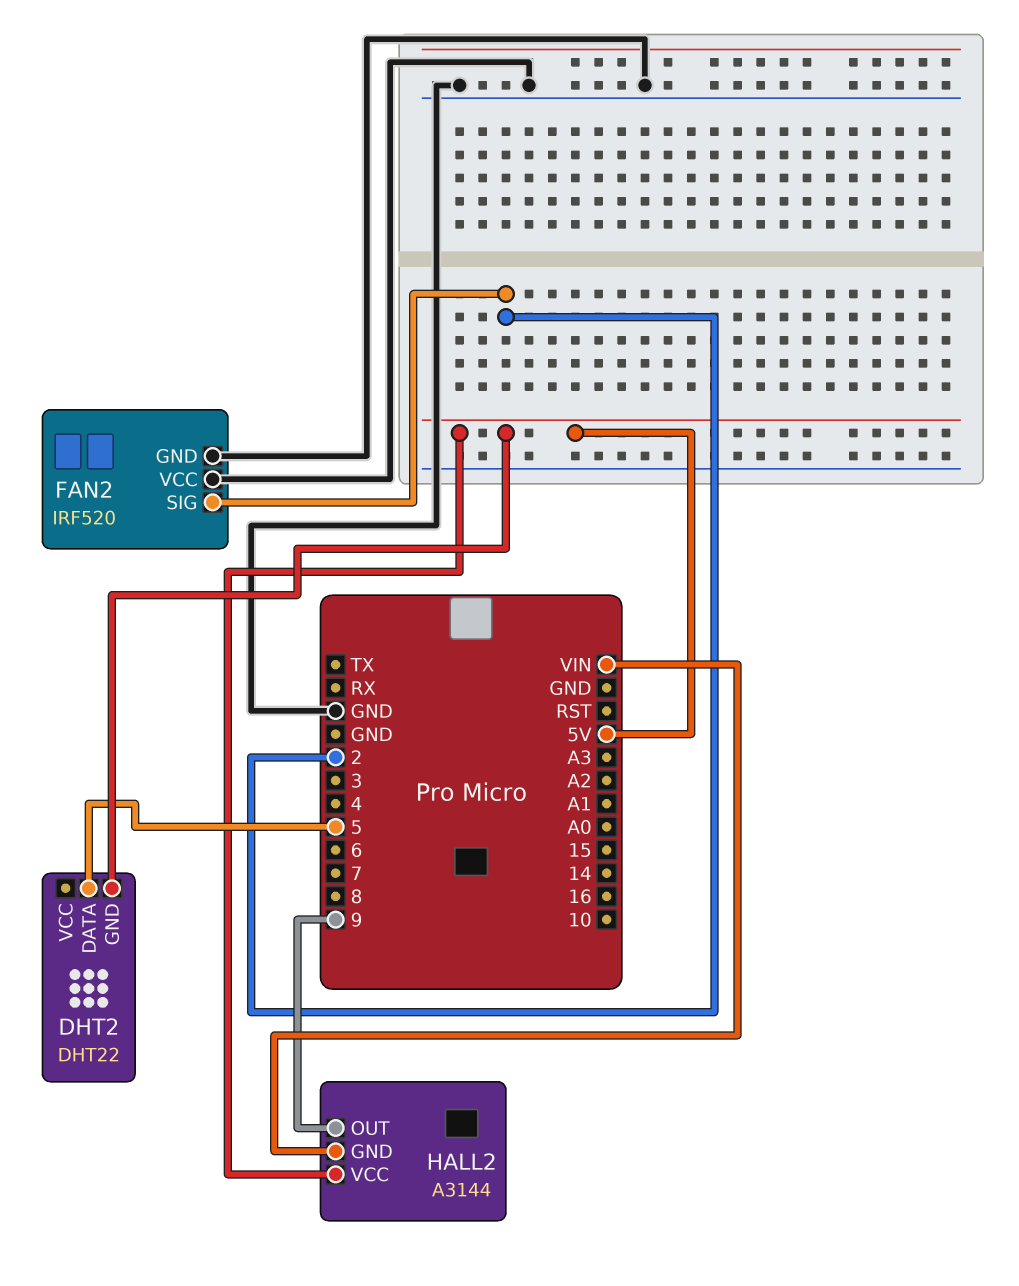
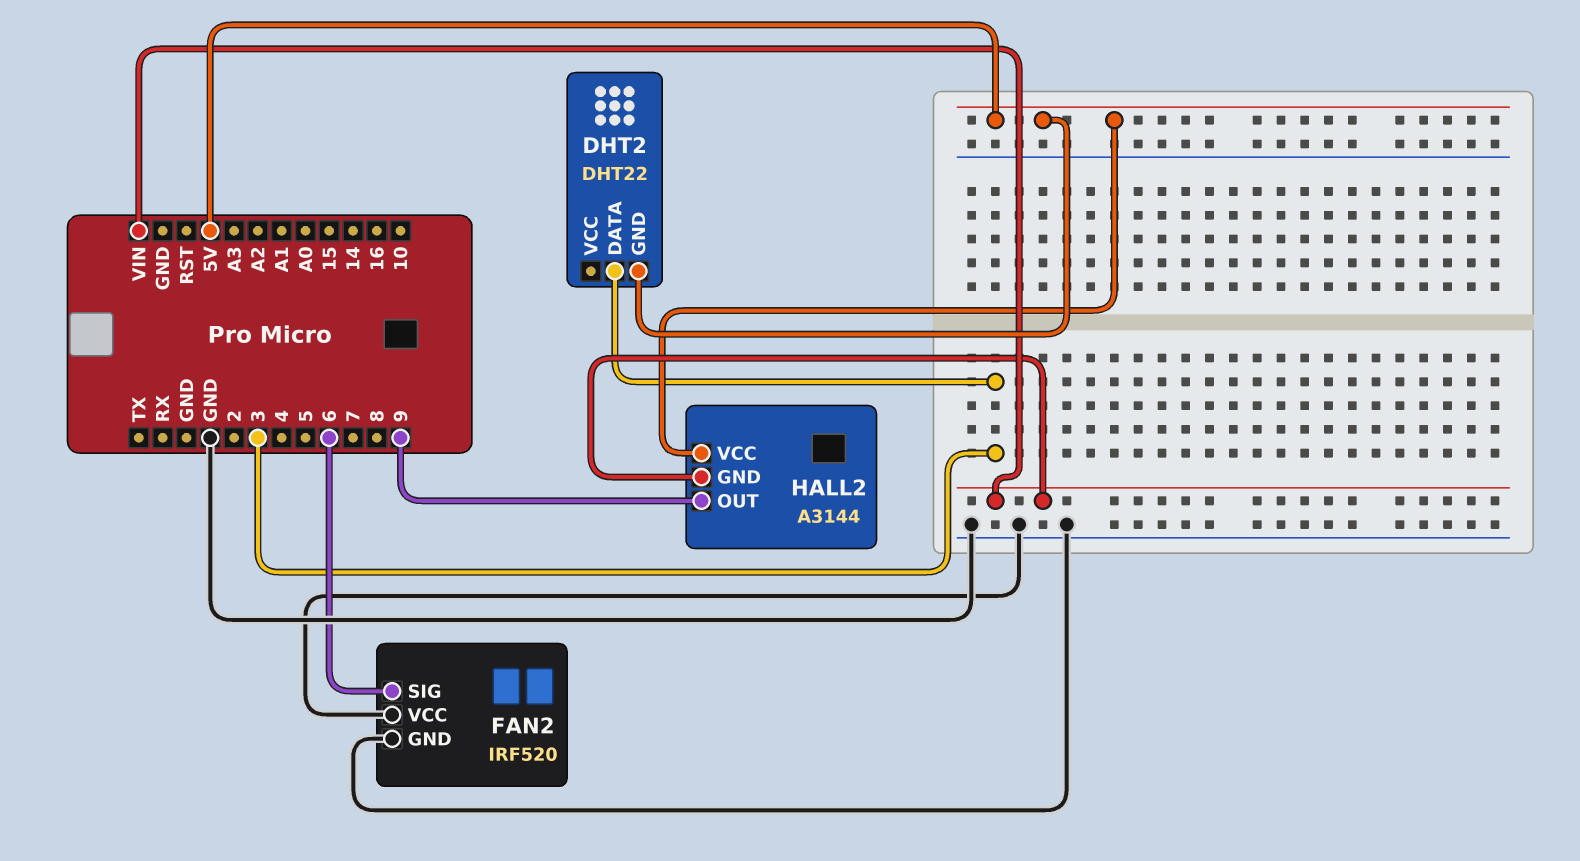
DHT2 pin DATA: 5 -> 3
FAN2 pin SIG: 2 -> 6

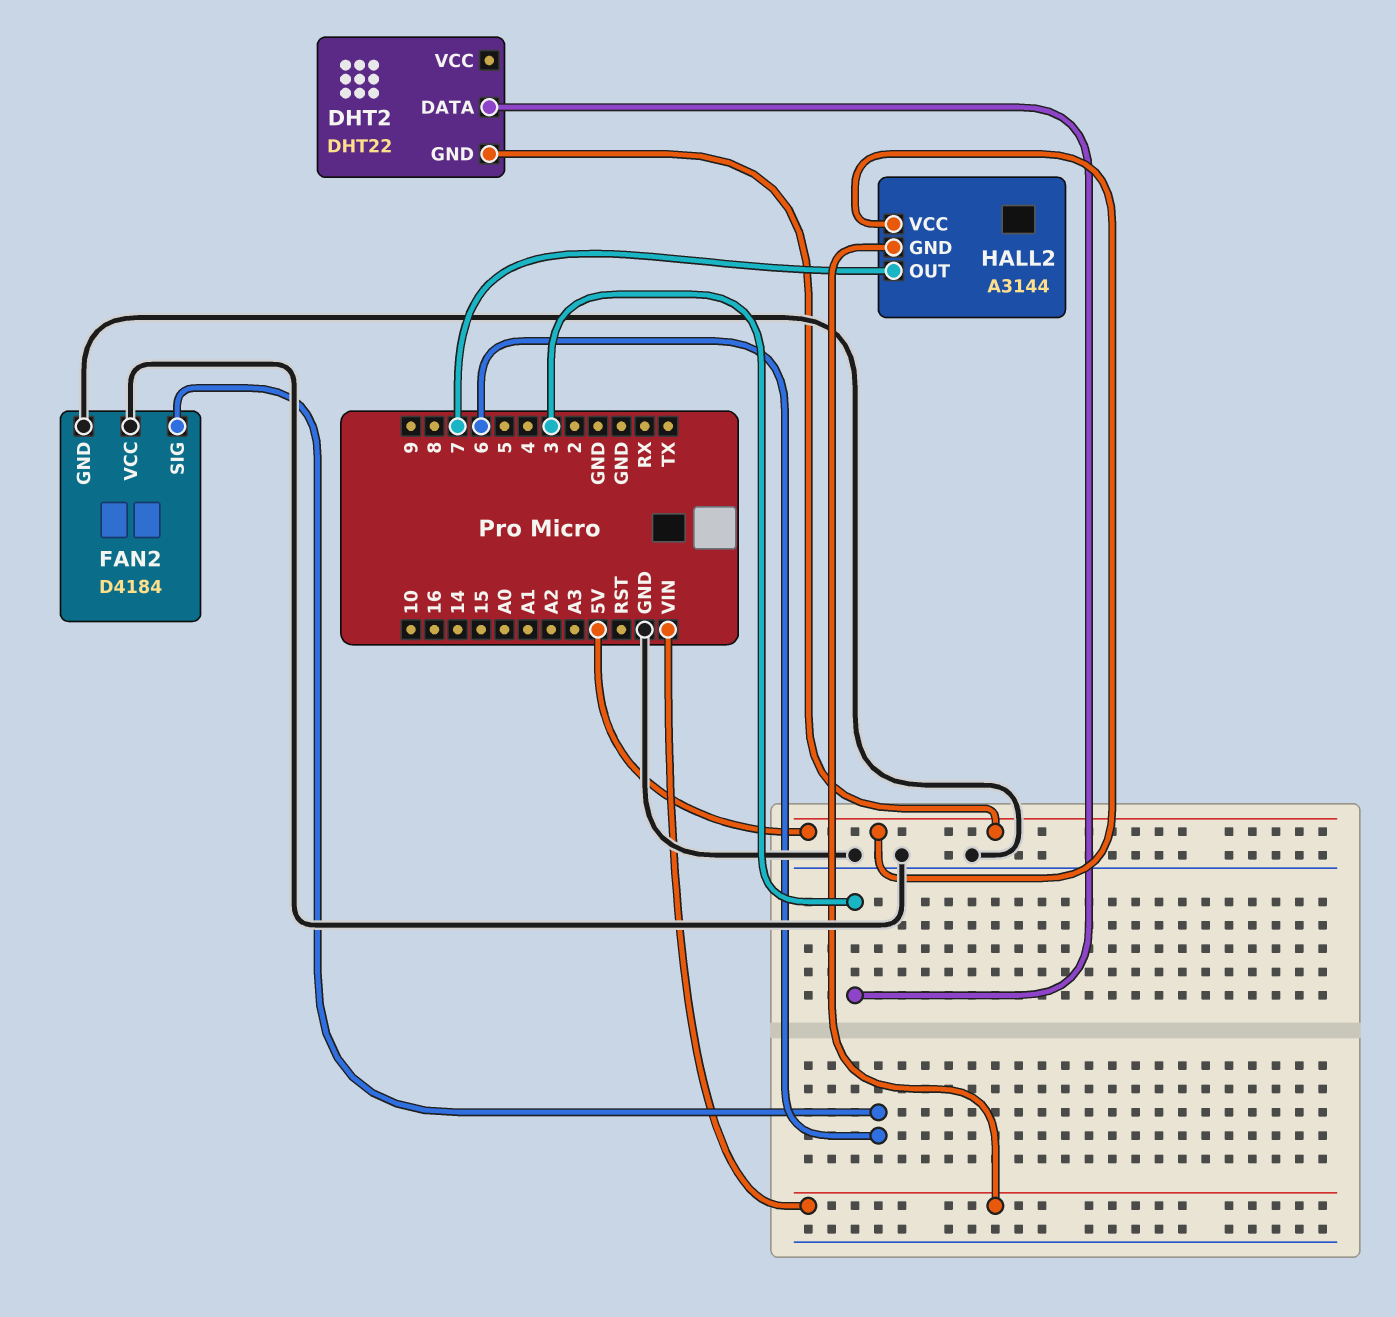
FAN2: IRF520 -> D4184
HALL2 pin OUT: 9 -> 7

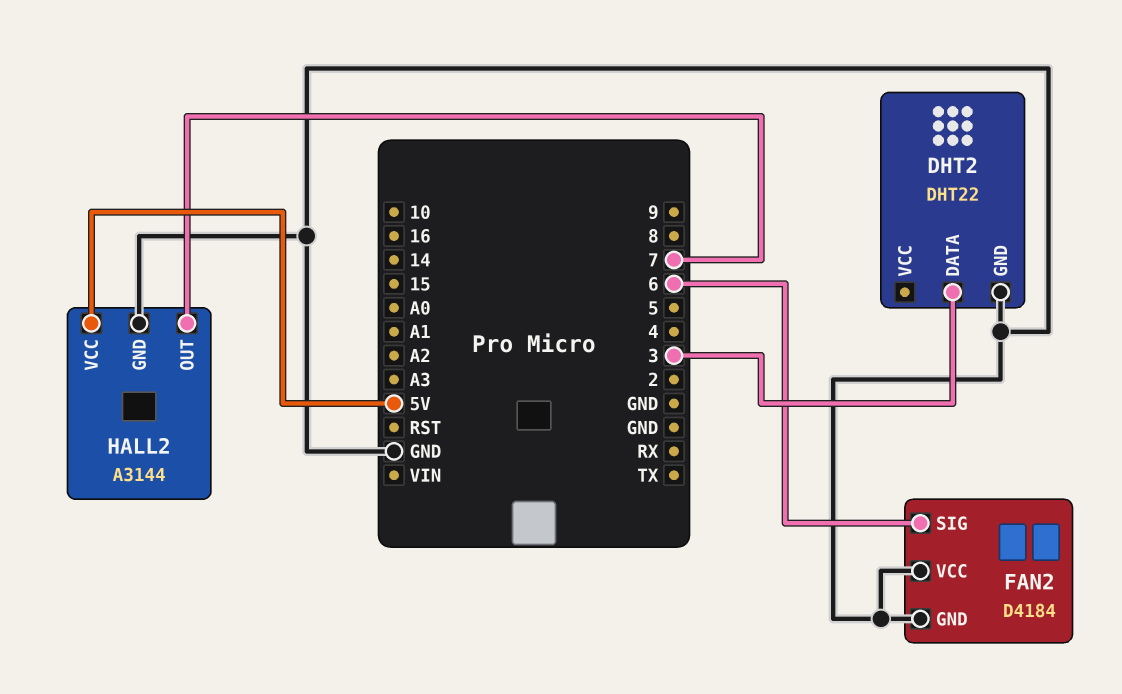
DHT2 pin GND: 5V -> GND
HALL2 pin GND: VIN -> GND

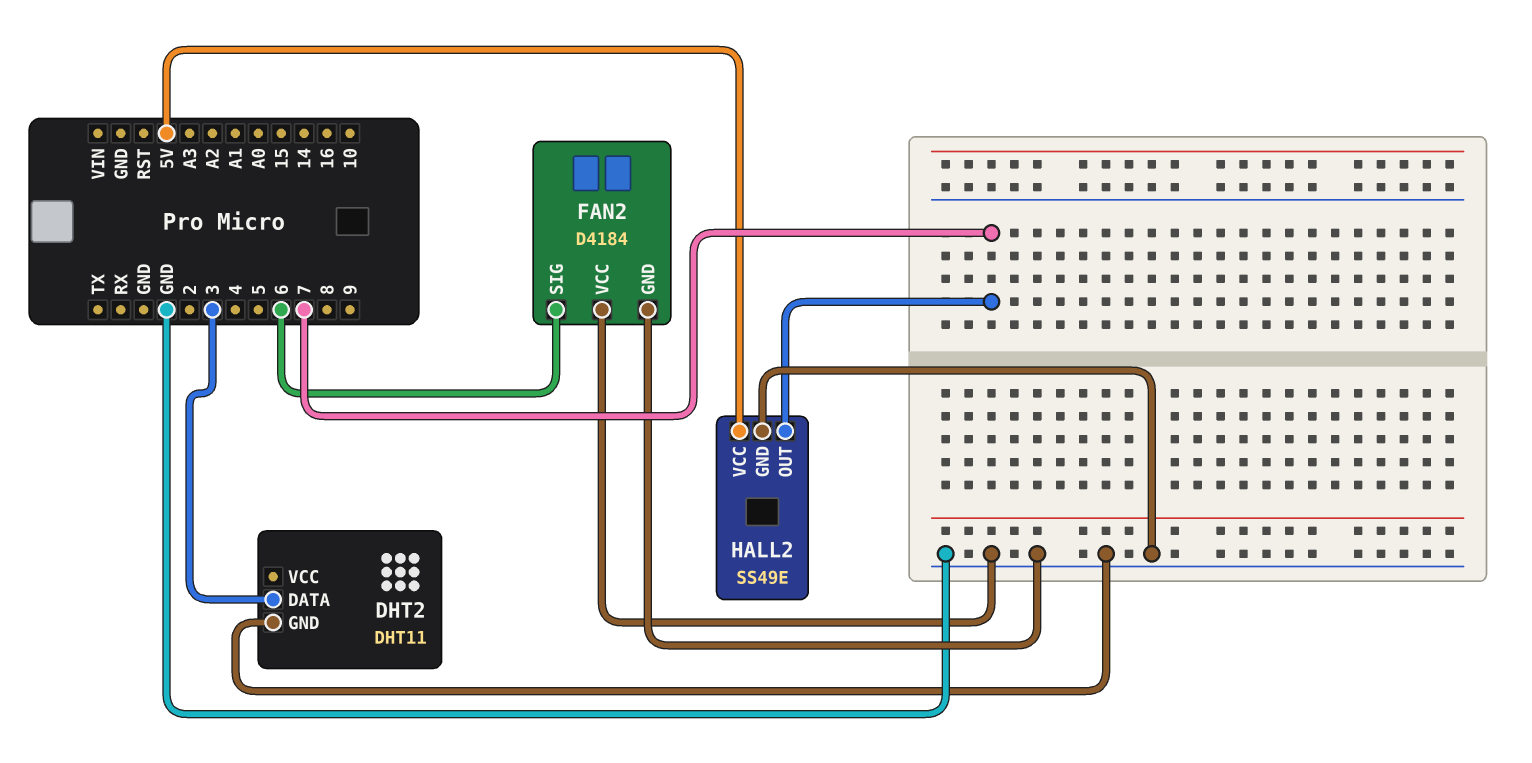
DHT2: DHT22 -> DHT11
HALL2: A3144 -> SS49E

